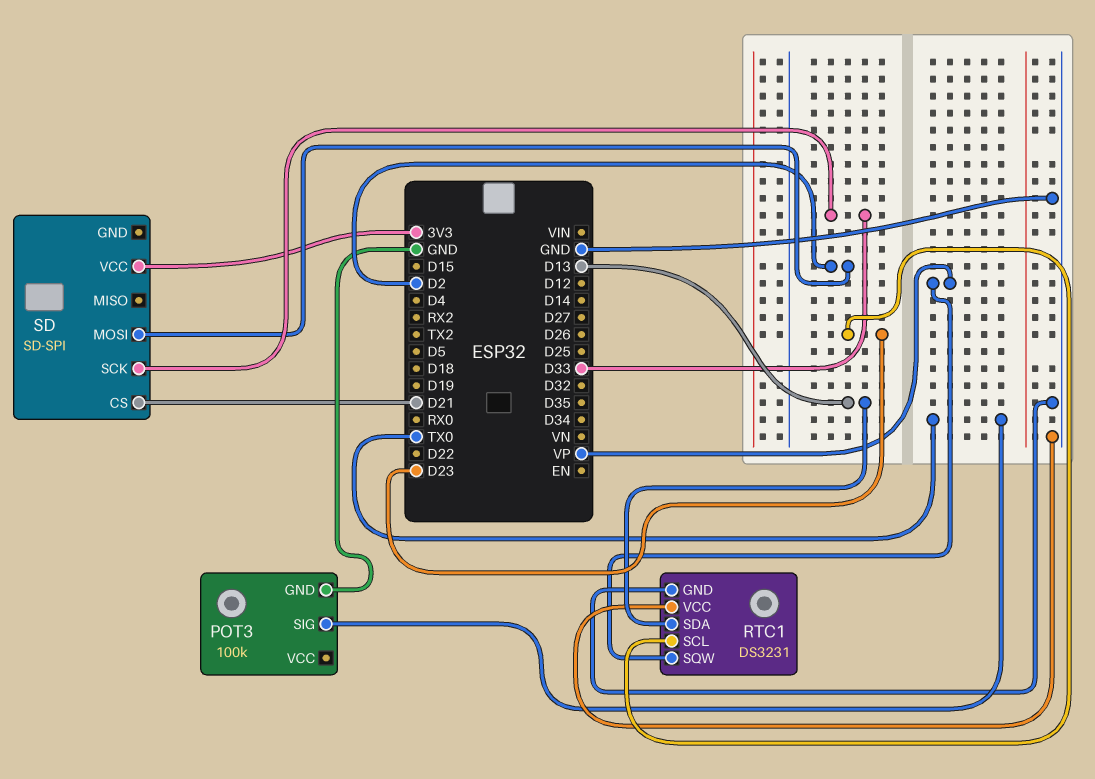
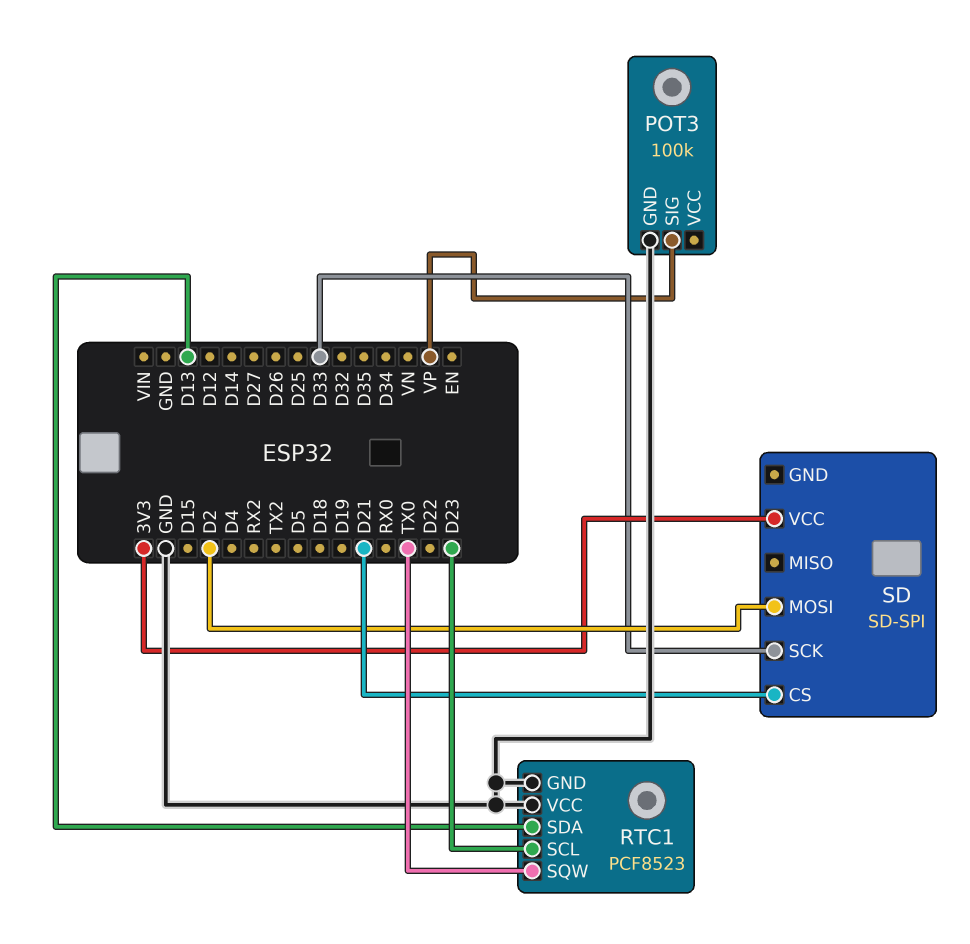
POT3 pin SIG: TX0 -> VP
RTC1: DS3231 -> PCF8523
RTC1 pin SQW: VP -> TX0

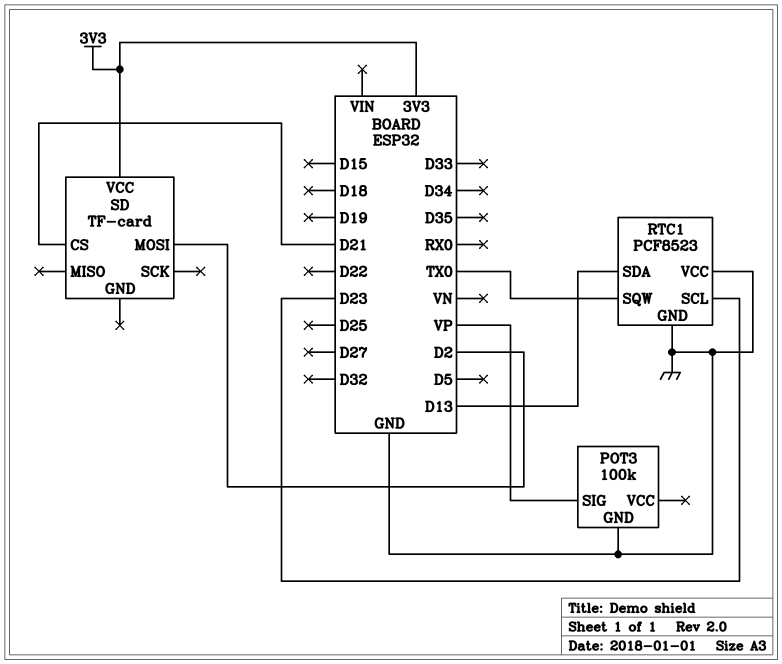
SD: SD-SPI -> TF-card
SD pin SCK: D33 -> none

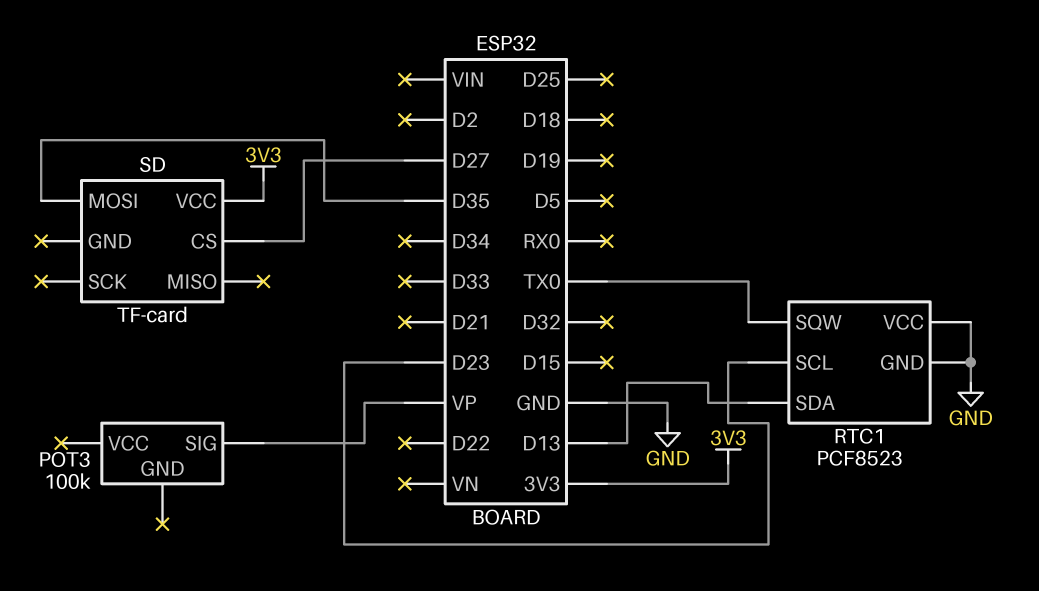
POT3 pin GND: GND -> none
SD pin CS: D21 -> D27
SD pin MOSI: D2 -> D35

